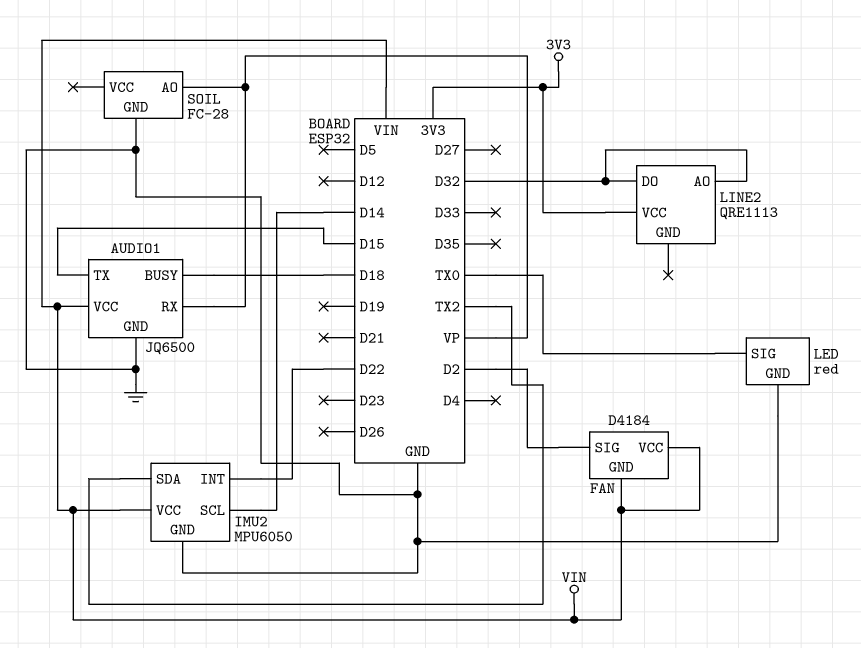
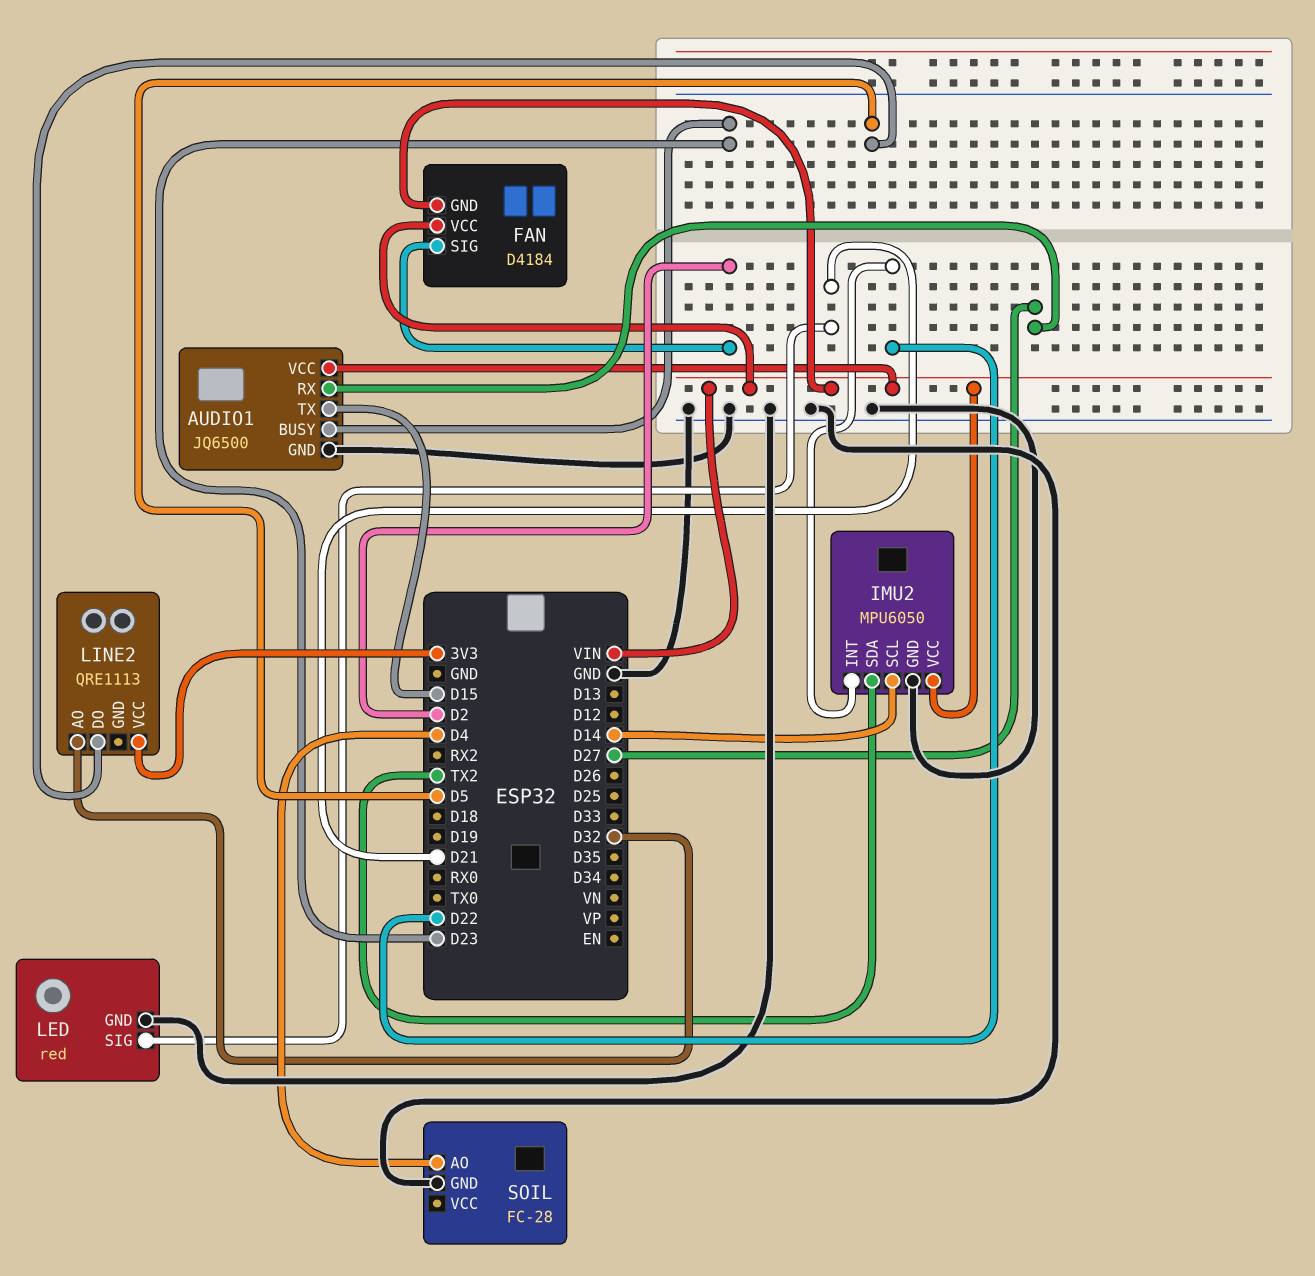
AUDIO1 pin BUSY: D18 -> D23
AUDIO1 pin RX: VP -> D27
LED pin SIG: TX0 -> D21
LINE2 pin DO: D32 -> D5
SOIL pin AO: VP -> D4

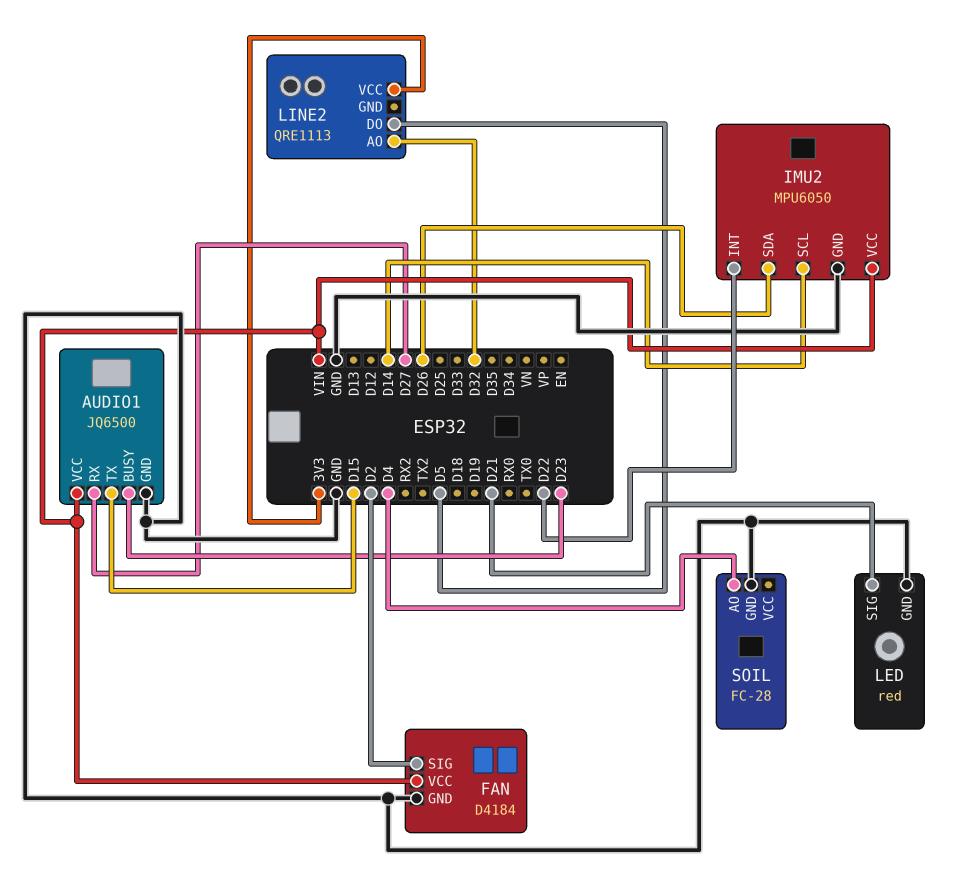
FAN pin GND: VIN -> GND
IMU2 pin SDA: TX2 -> D26

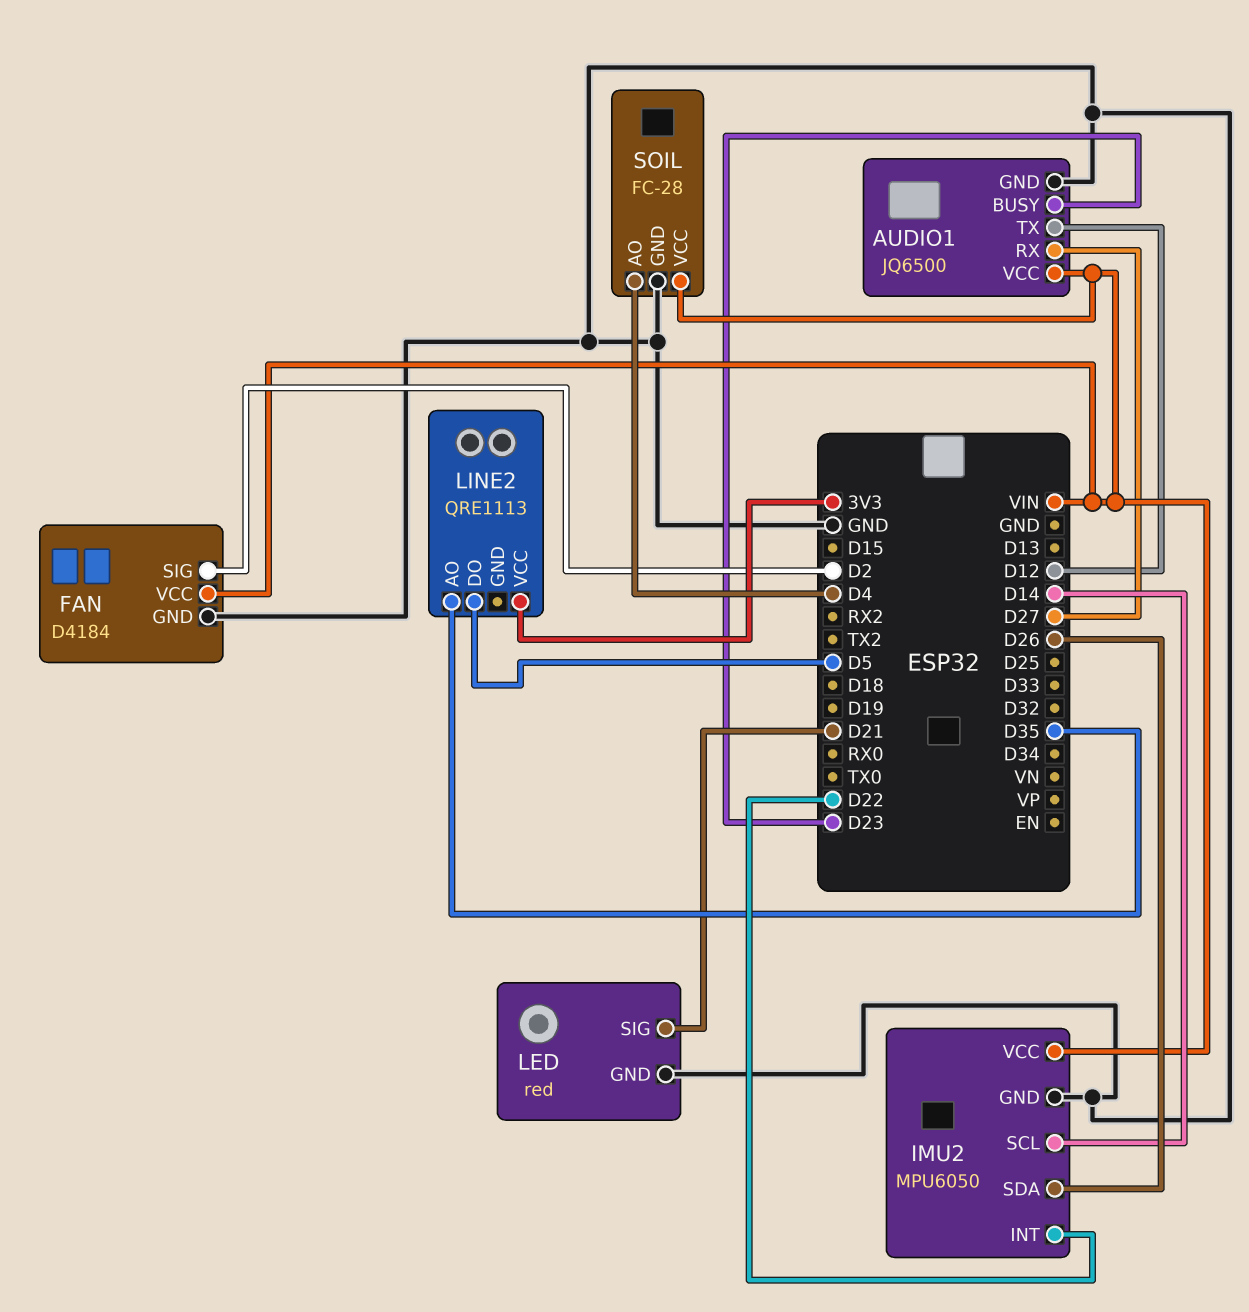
AUDIO1 pin TX: D15 -> D12
LINE2 pin AO: D32 -> D35
SOIL pin VCC: none -> VIN

